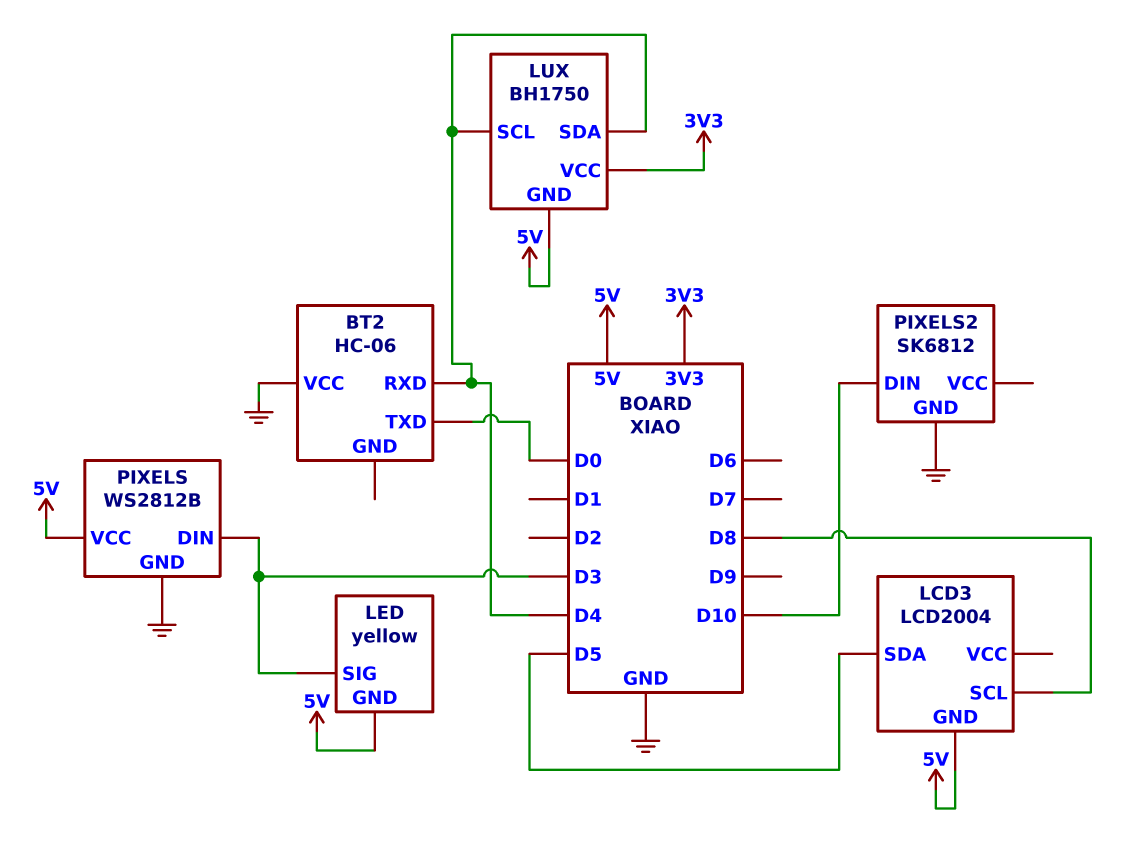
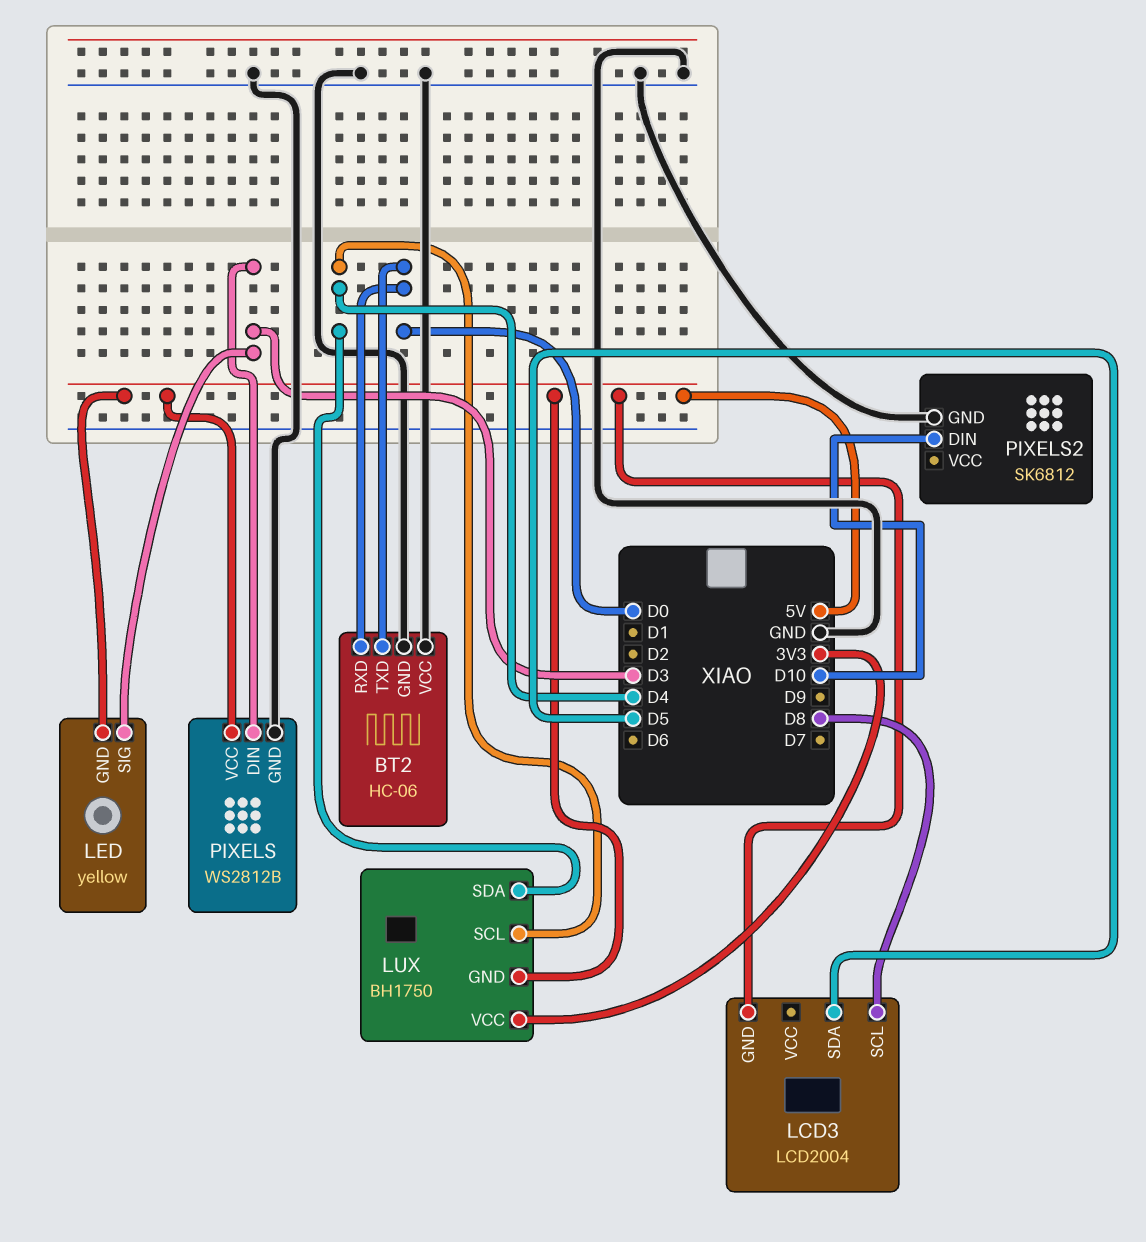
BT2 pin GND: none -> GND
BT2 pin RXD: D4 -> D0

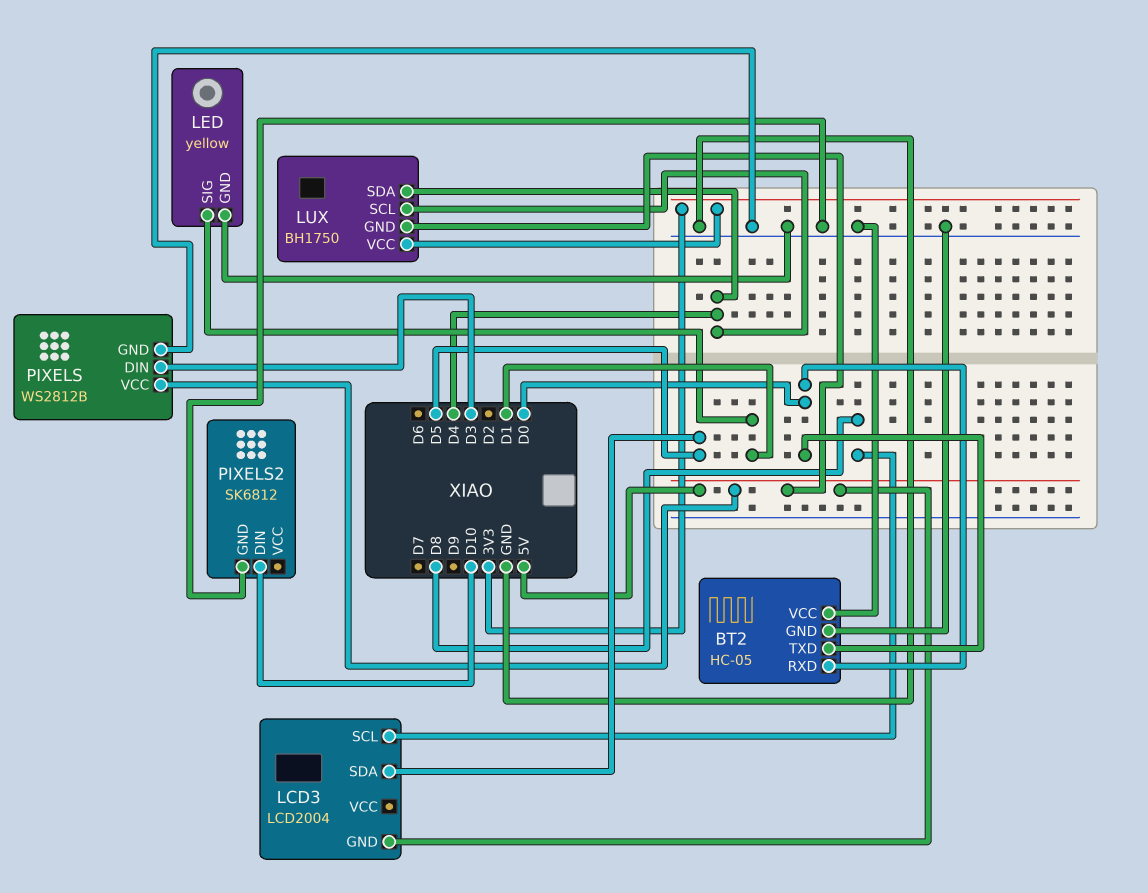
BT2: HC-06 -> HC-05
LED pin GND: 5V -> GND
LED pin SIG: D3 -> D1

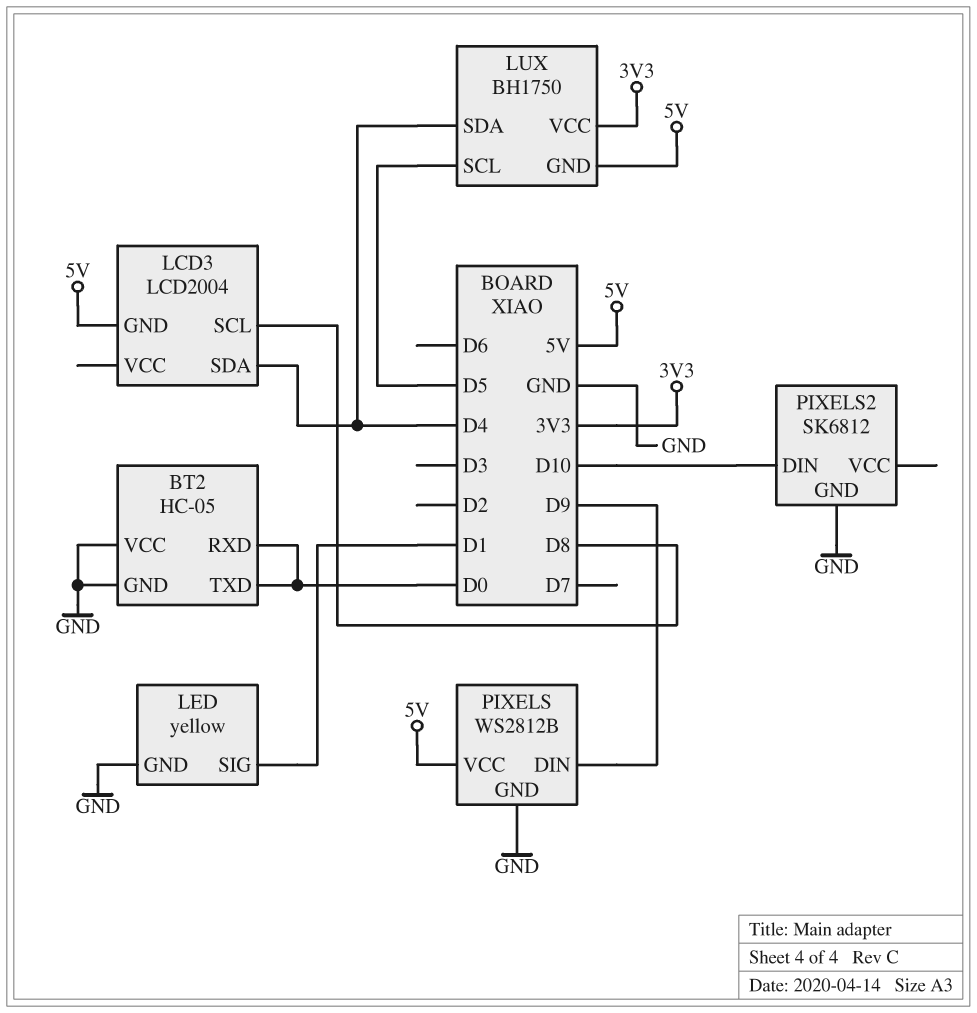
LCD3 pin SDA: D5 -> D4
LUX pin SCL: D4 -> D5
PIXELS pin DIN: D3 -> D9

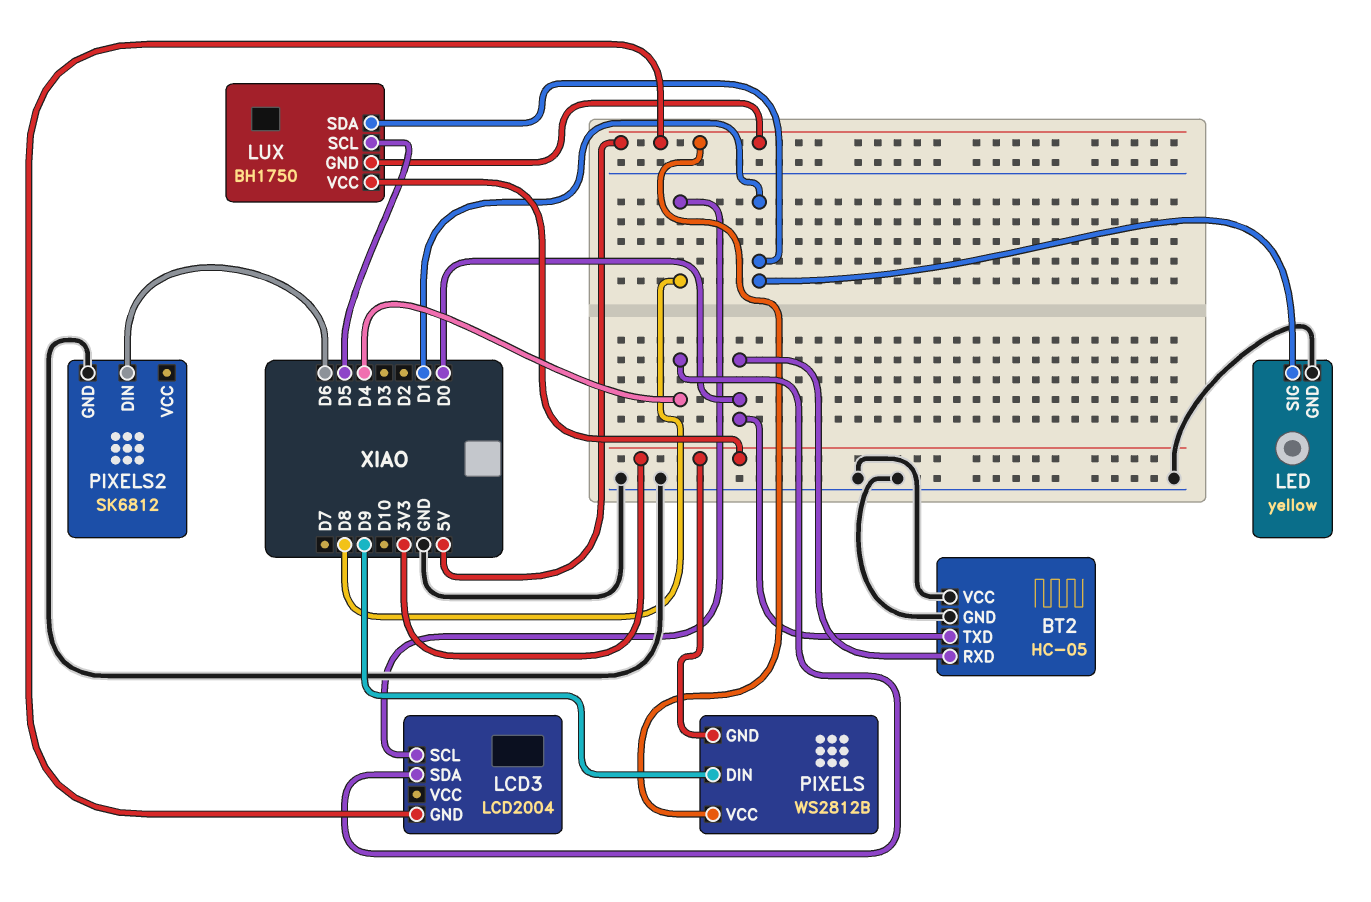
LUX pin SDA: D4 -> D1
PIXELS pin GND: GND -> 3V3
PIXELS2 pin DIN: D10 -> D6

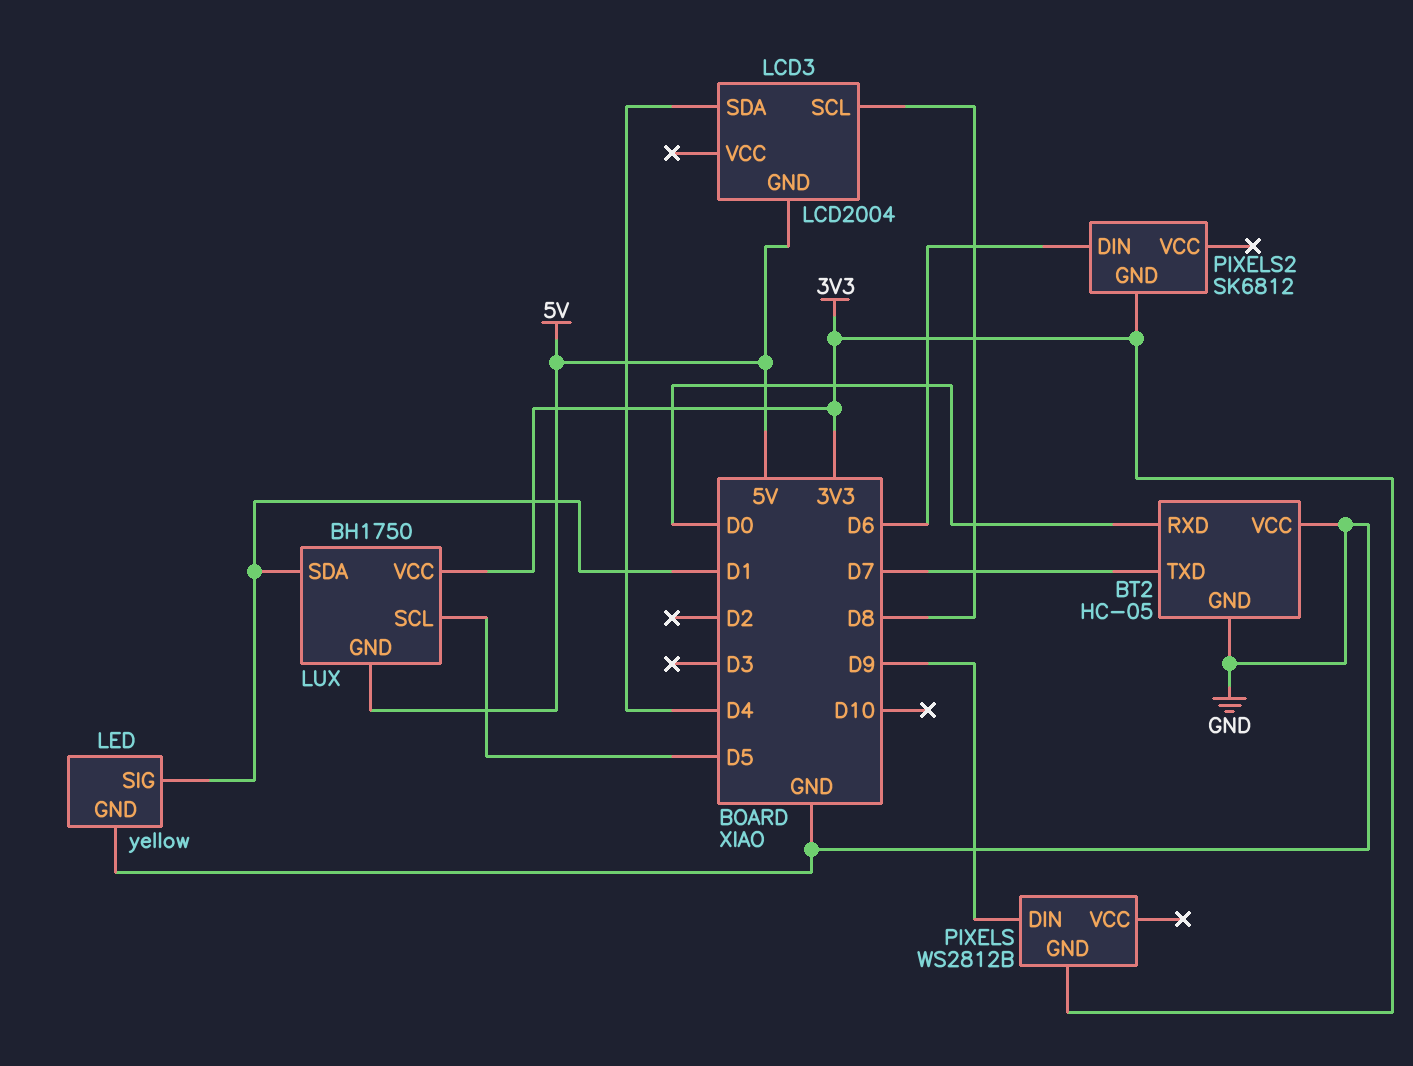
BT2 pin TXD: D0 -> D7
PIXELS pin VCC: 5V -> none
PIXELS2 pin GND: GND -> 3V3

